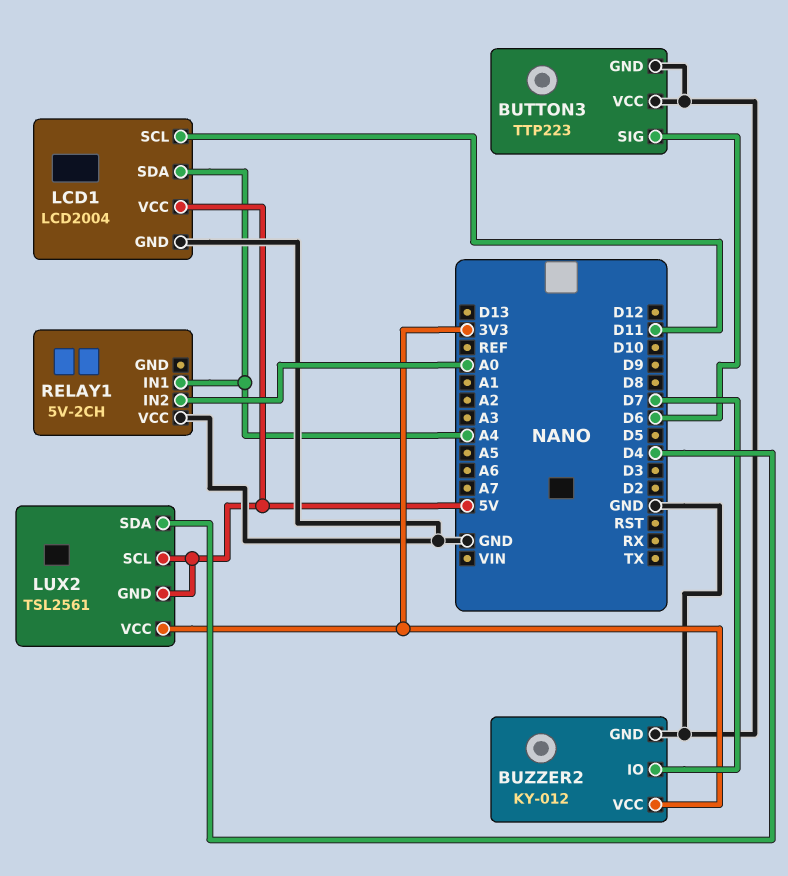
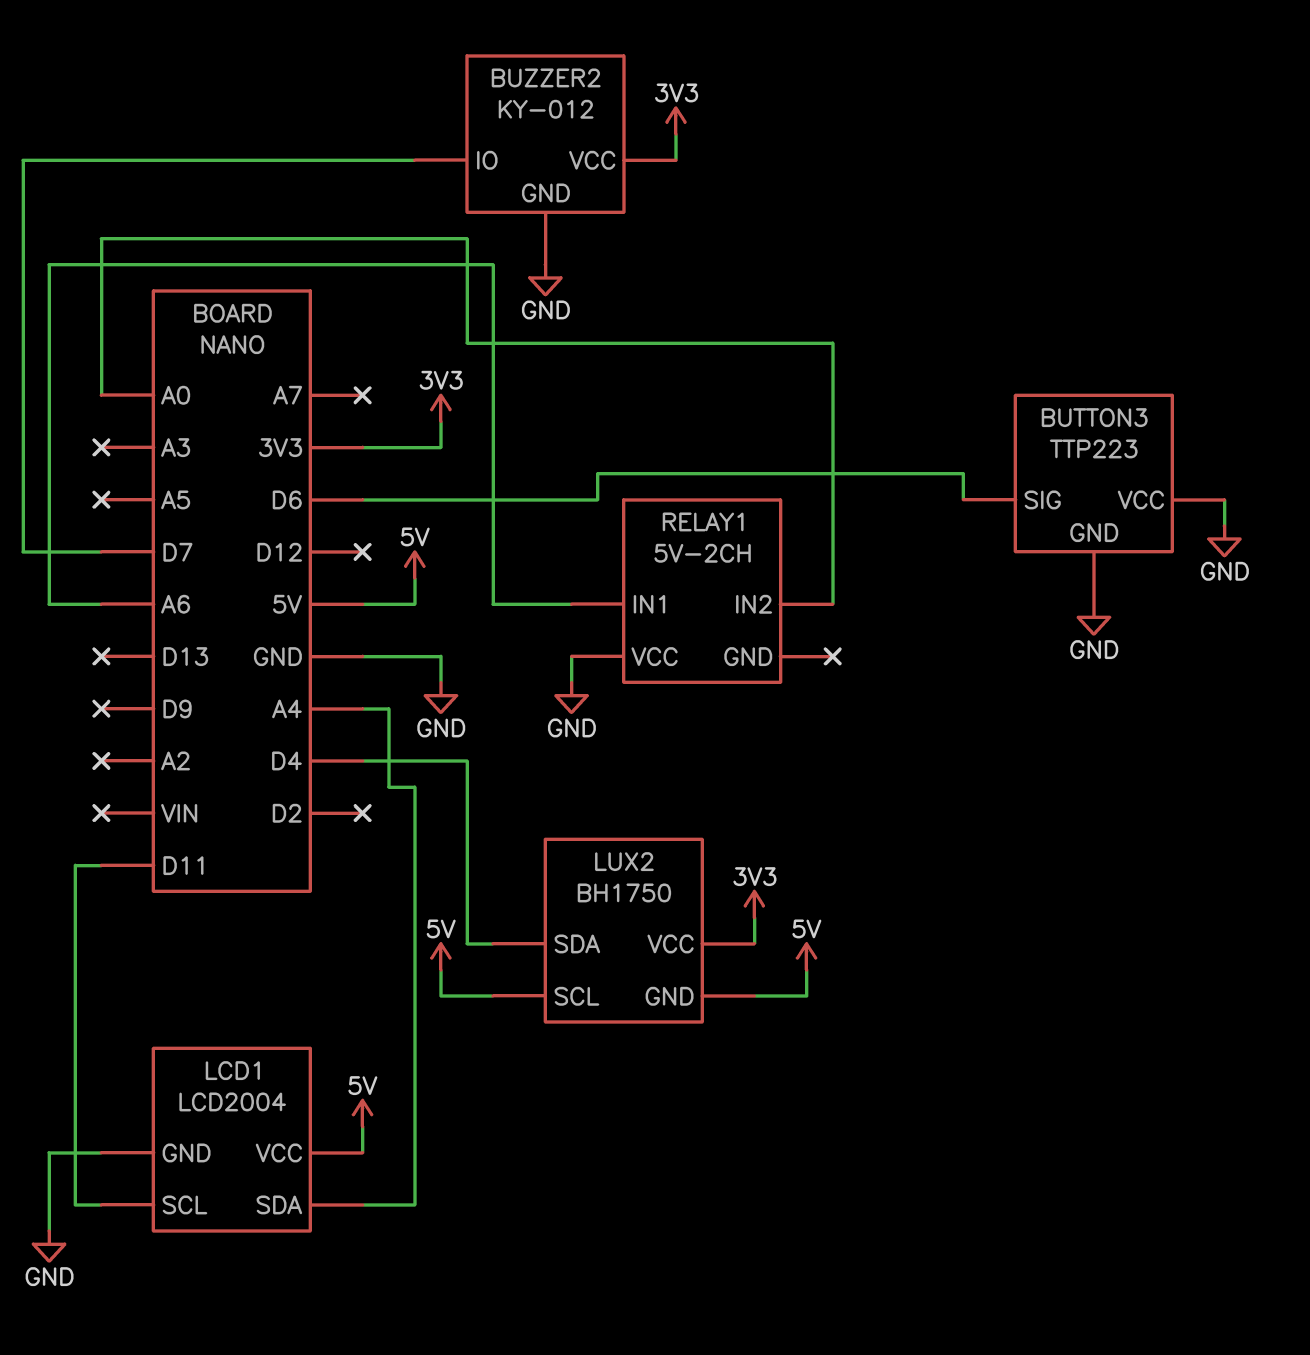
LUX2: TSL2561 -> BH1750
RELAY1 pin IN1: A4 -> A6

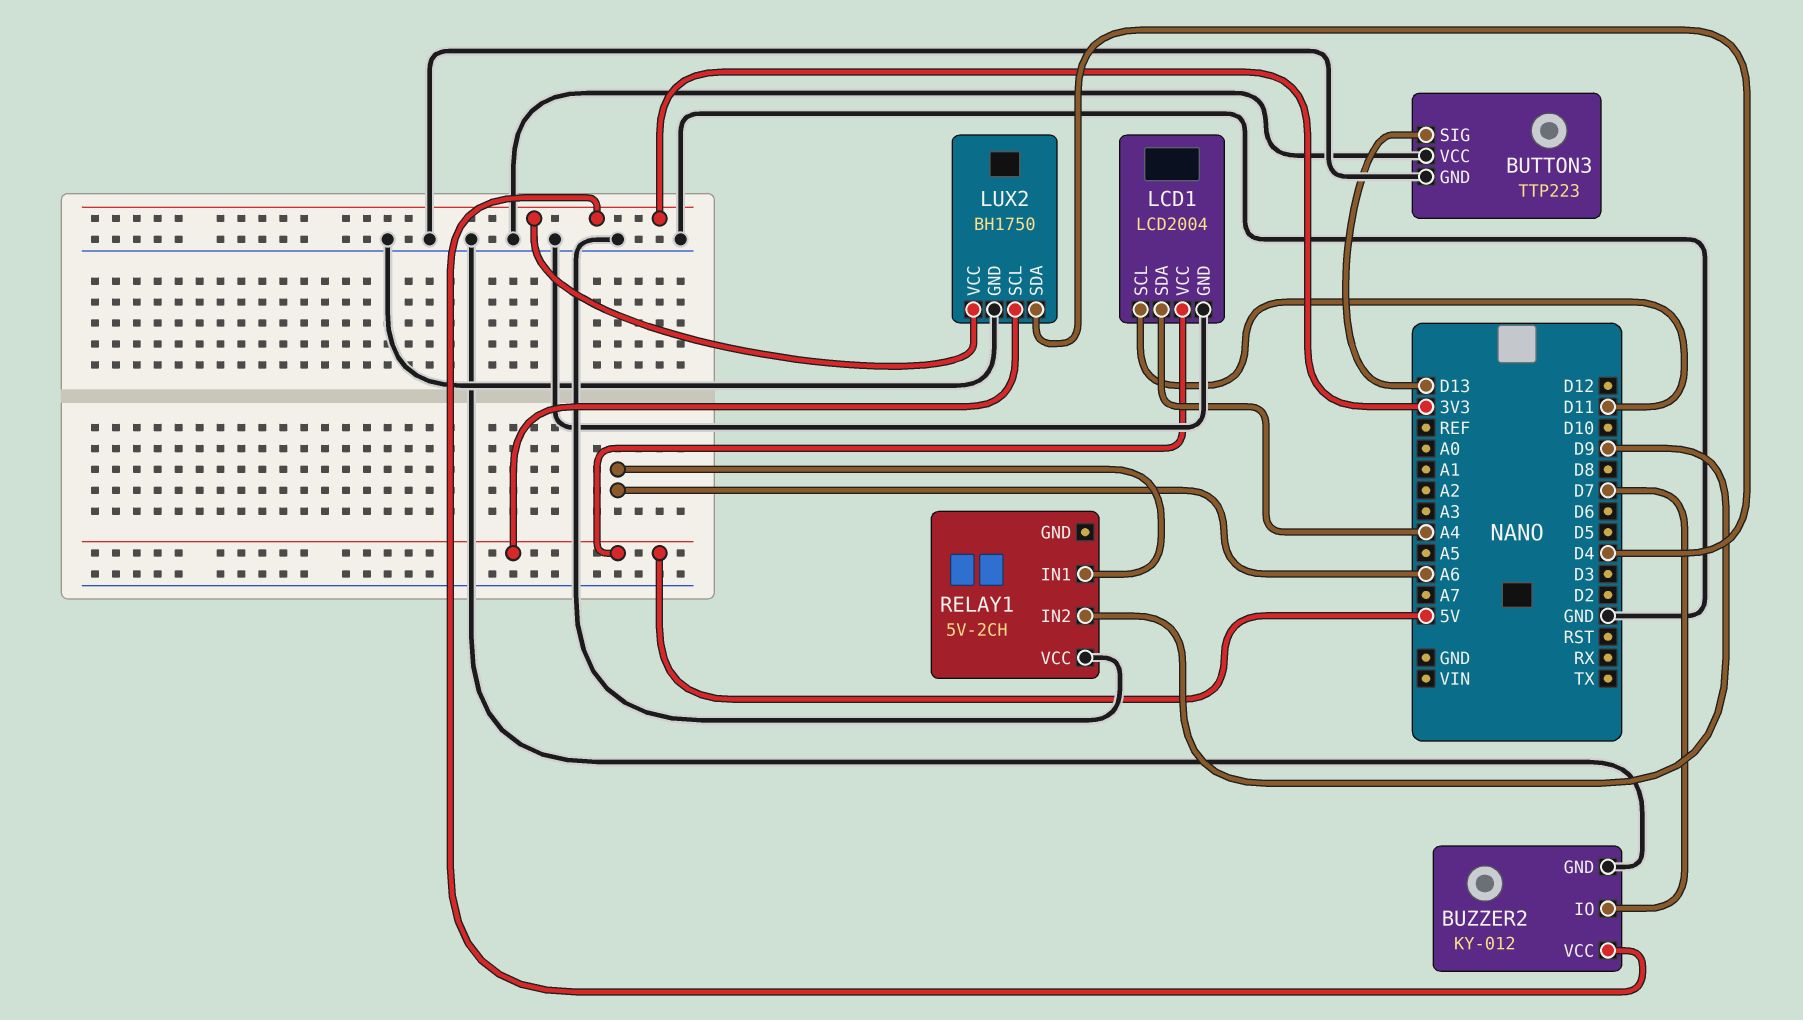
BUTTON3 pin SIG: D6 -> D13
LUX2 pin GND: 5V -> GND
RELAY1 pin IN2: A0 -> D9

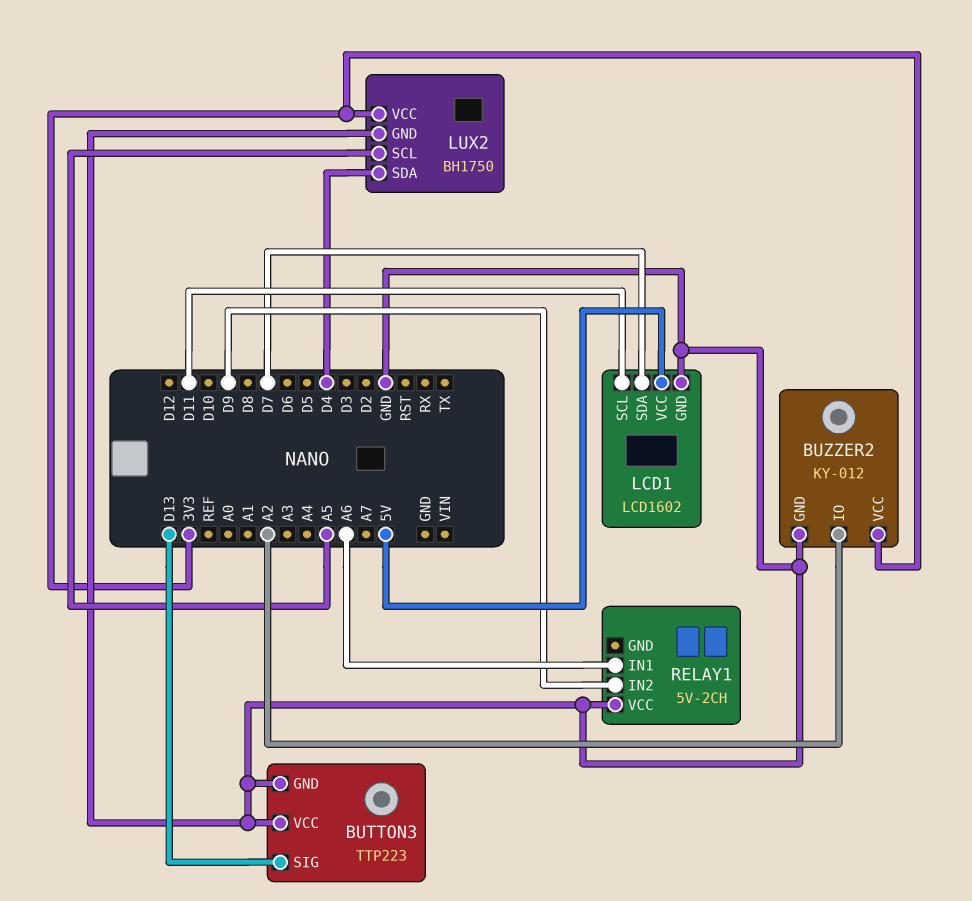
BUZZER2 pin IO: D7 -> A2
LCD1: LCD2004 -> LCD1602
LCD1 pin SDA: A4 -> D7
LUX2 pin SCL: 5V -> A5

